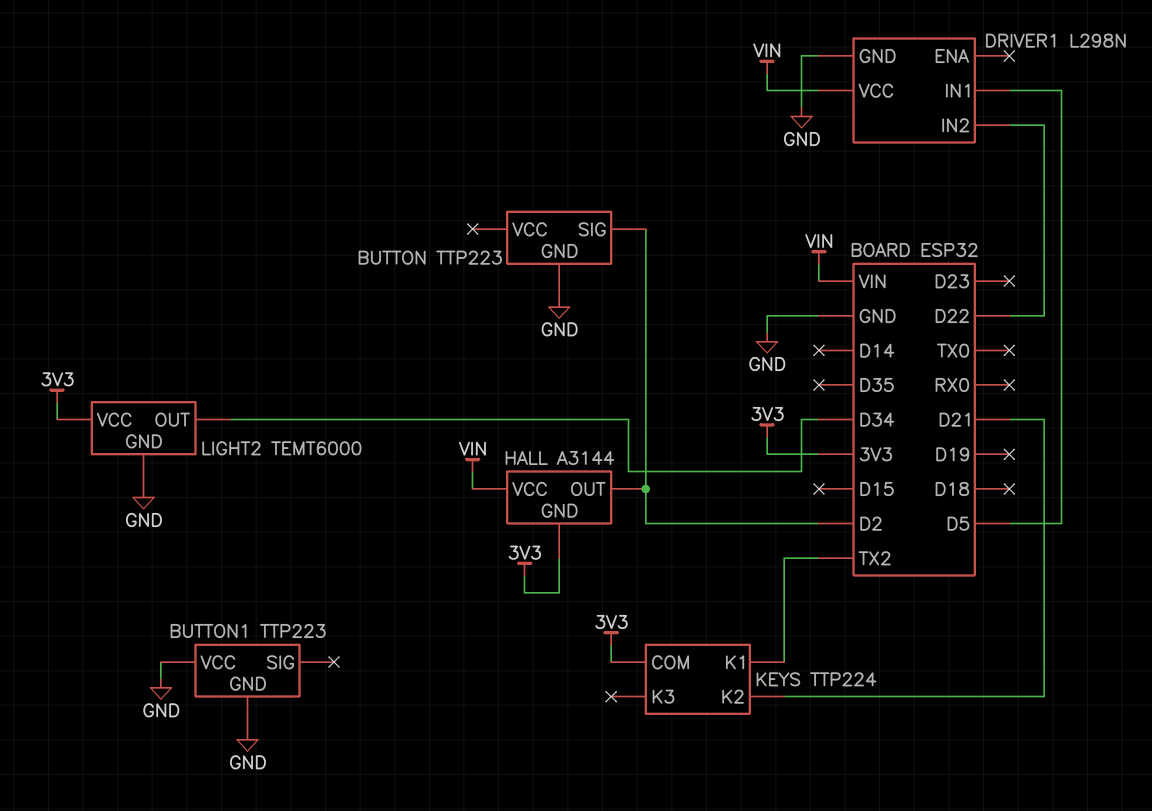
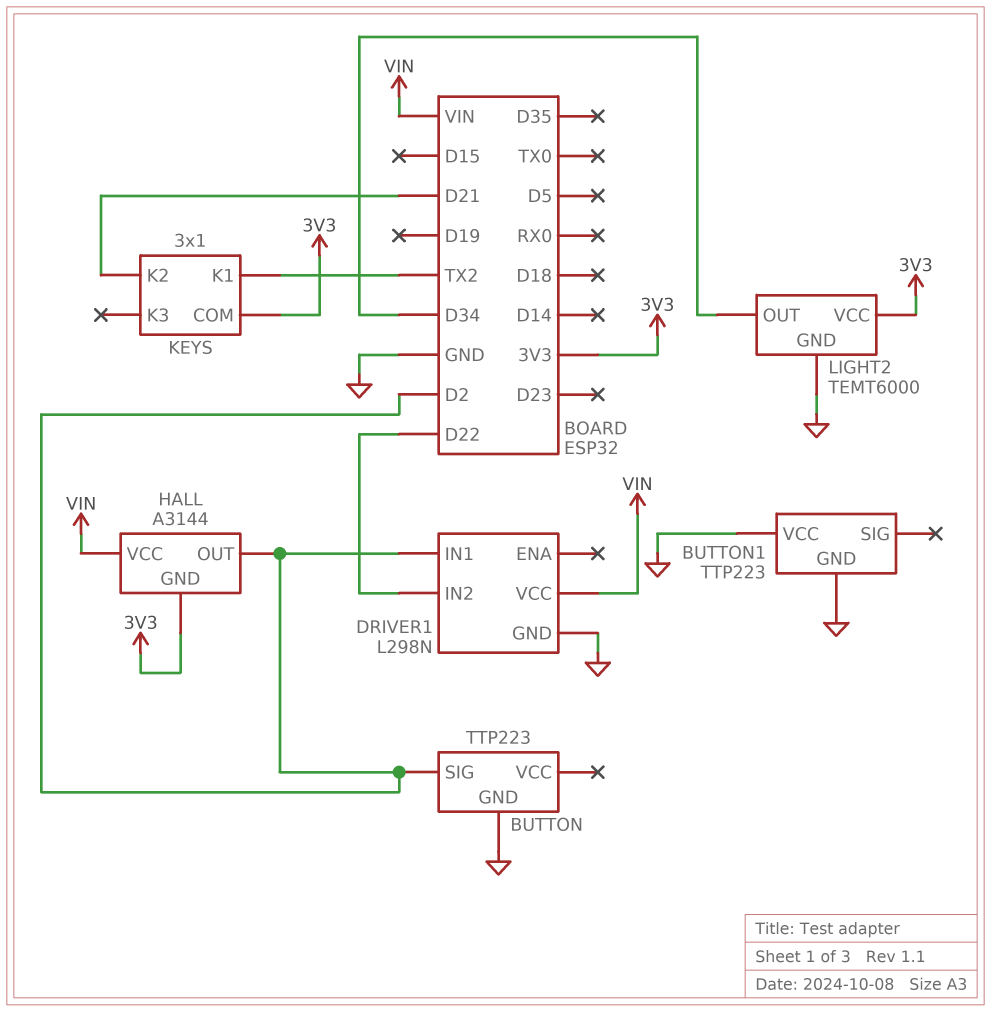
DRIVER1 pin IN1: D5 -> D2
KEYS: TTP224 -> 3x1

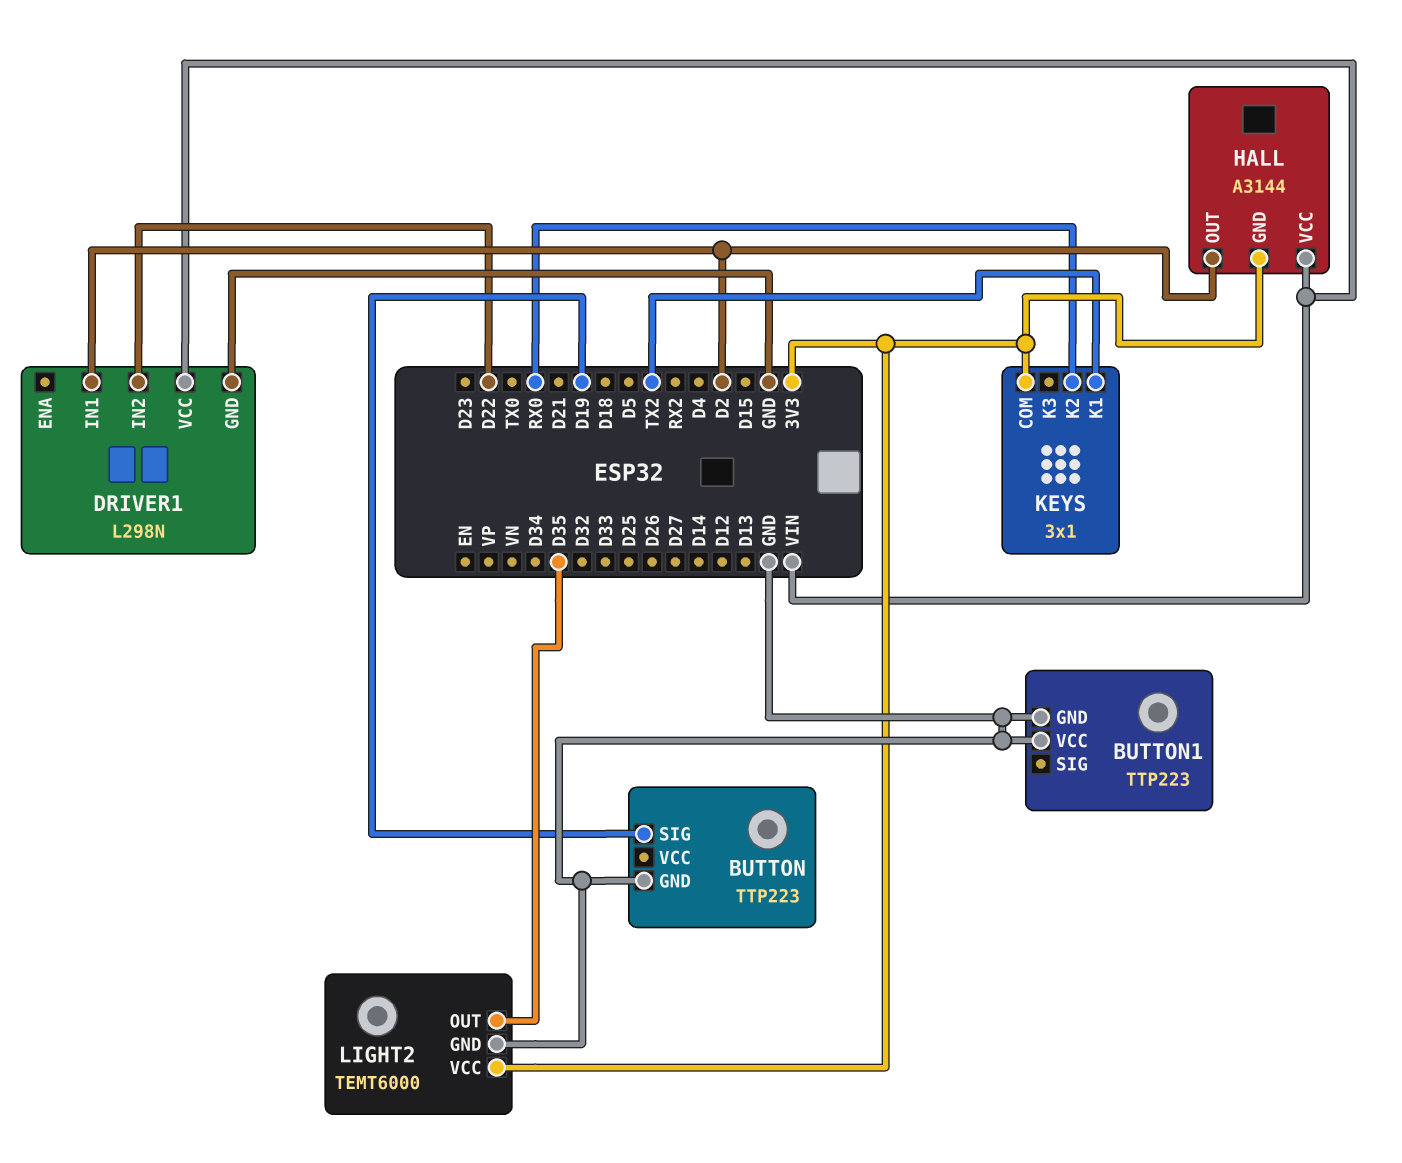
BUTTON pin SIG: D2 -> D19
KEYS pin K2: D21 -> RX0
LIGHT2 pin OUT: D34 -> D35

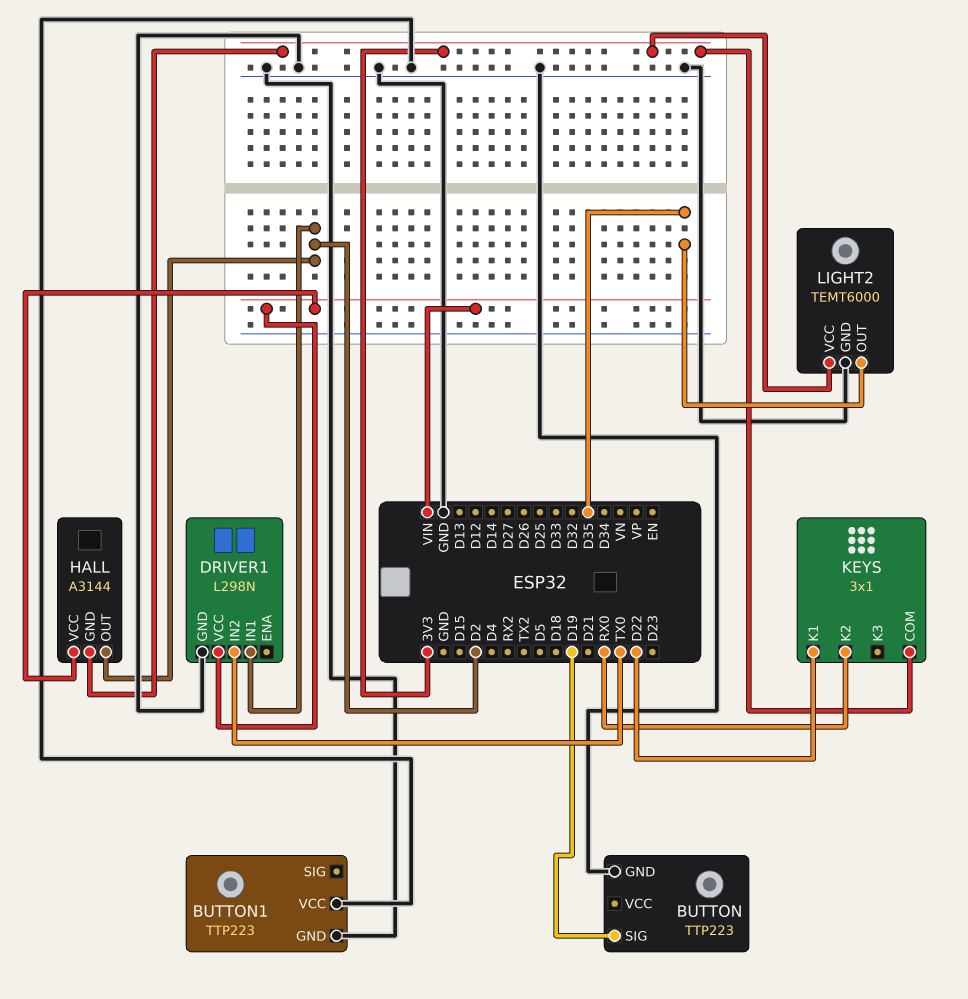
DRIVER1 pin IN2: D22 -> TX0
KEYS pin K1: TX2 -> D22

